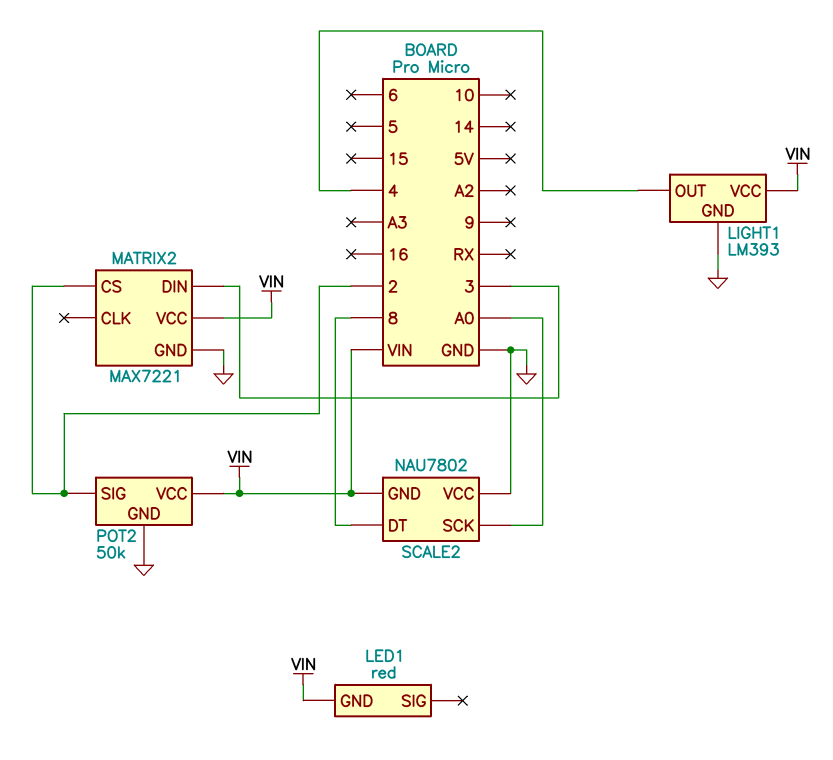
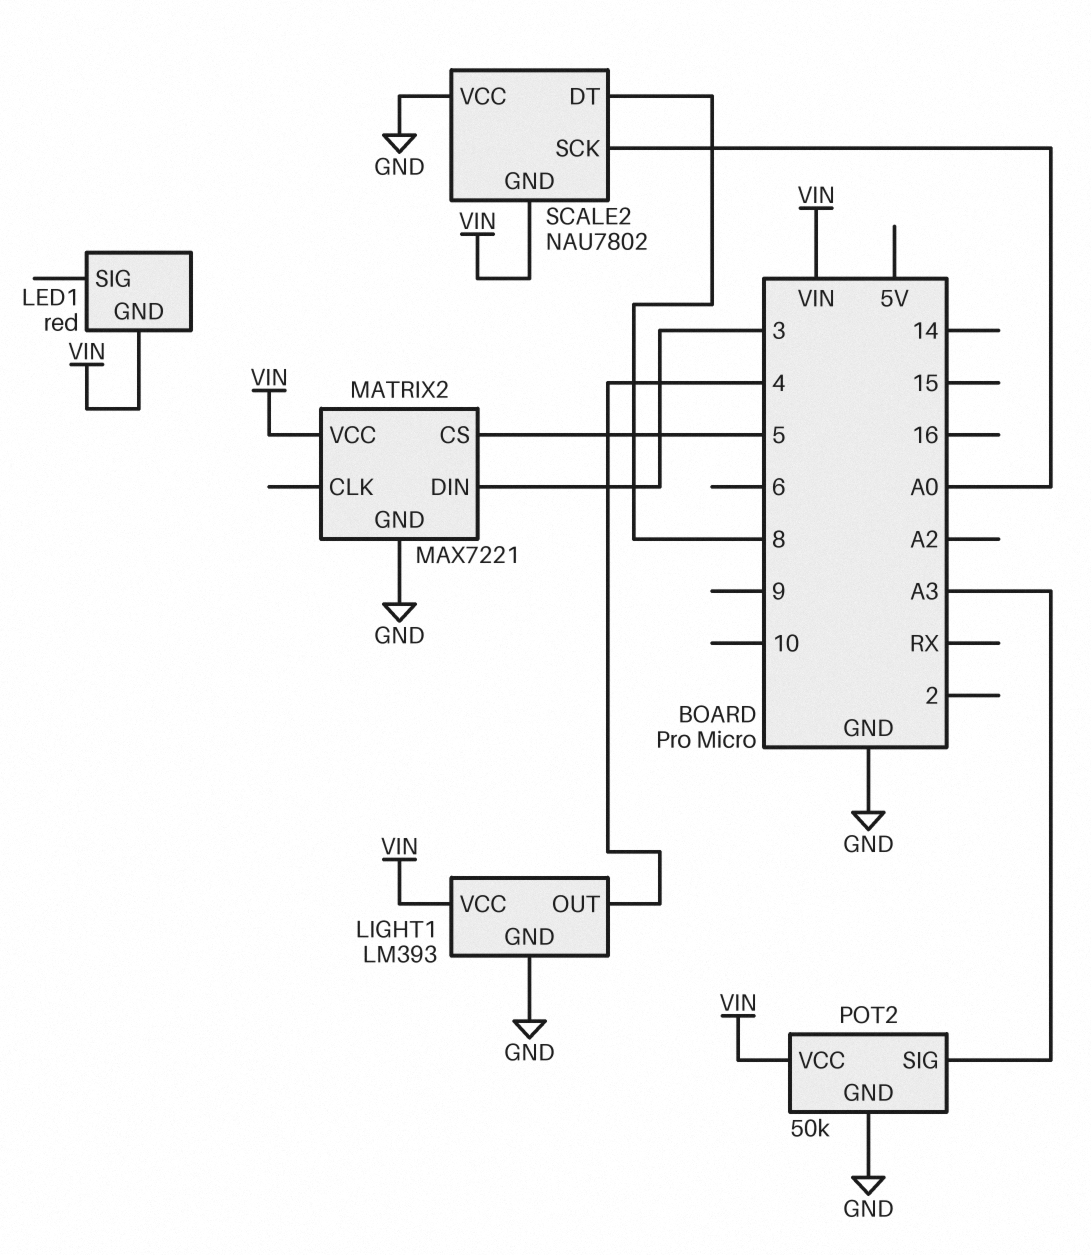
MATRIX2 pin CS: 2 -> 5
POT2 pin SIG: 2 -> A3

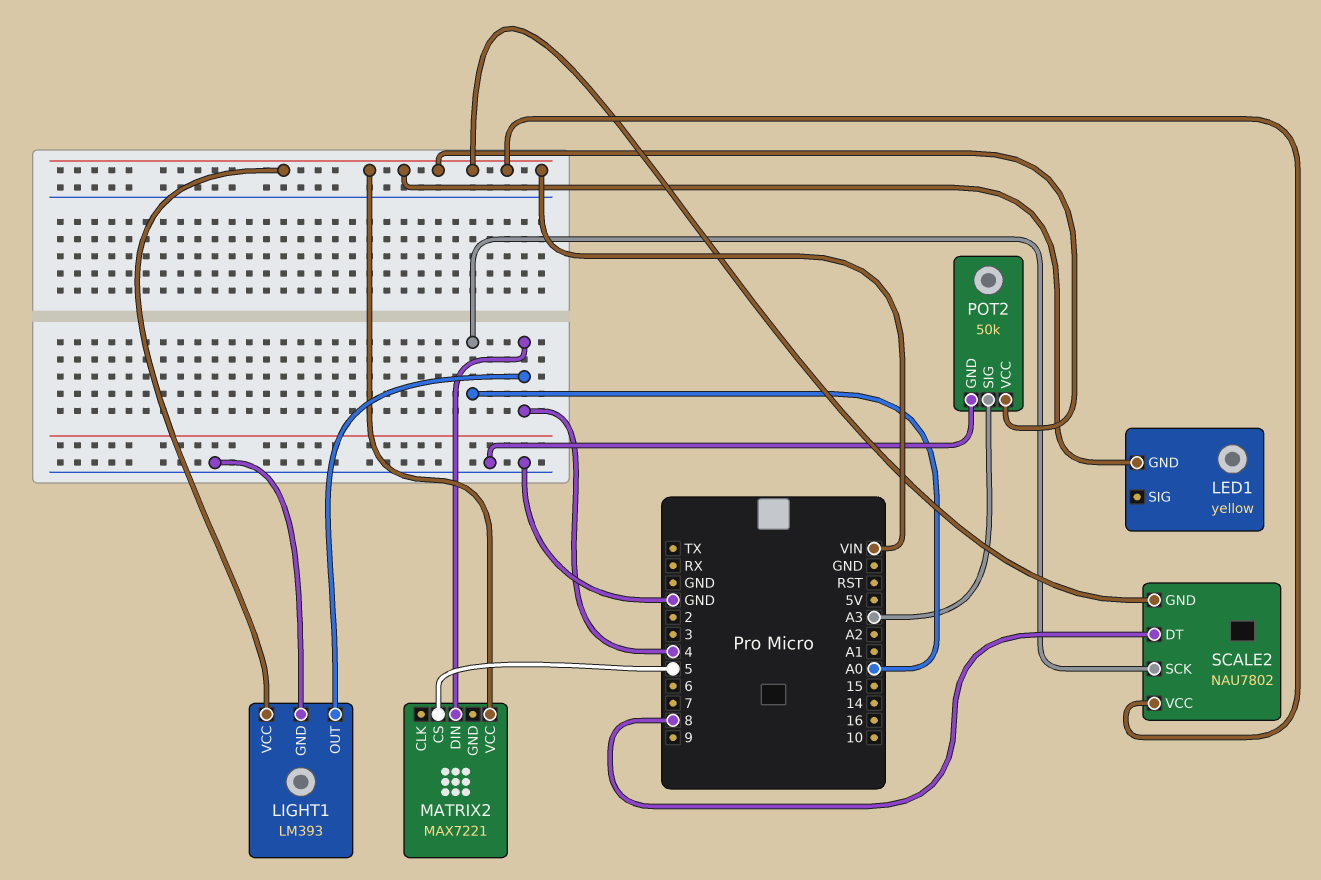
LED1: red -> yellow
MATRIX2 pin DIN: 3 -> 4
MATRIX2 pin GND: GND -> none
SCALE2 pin VCC: GND -> VIN

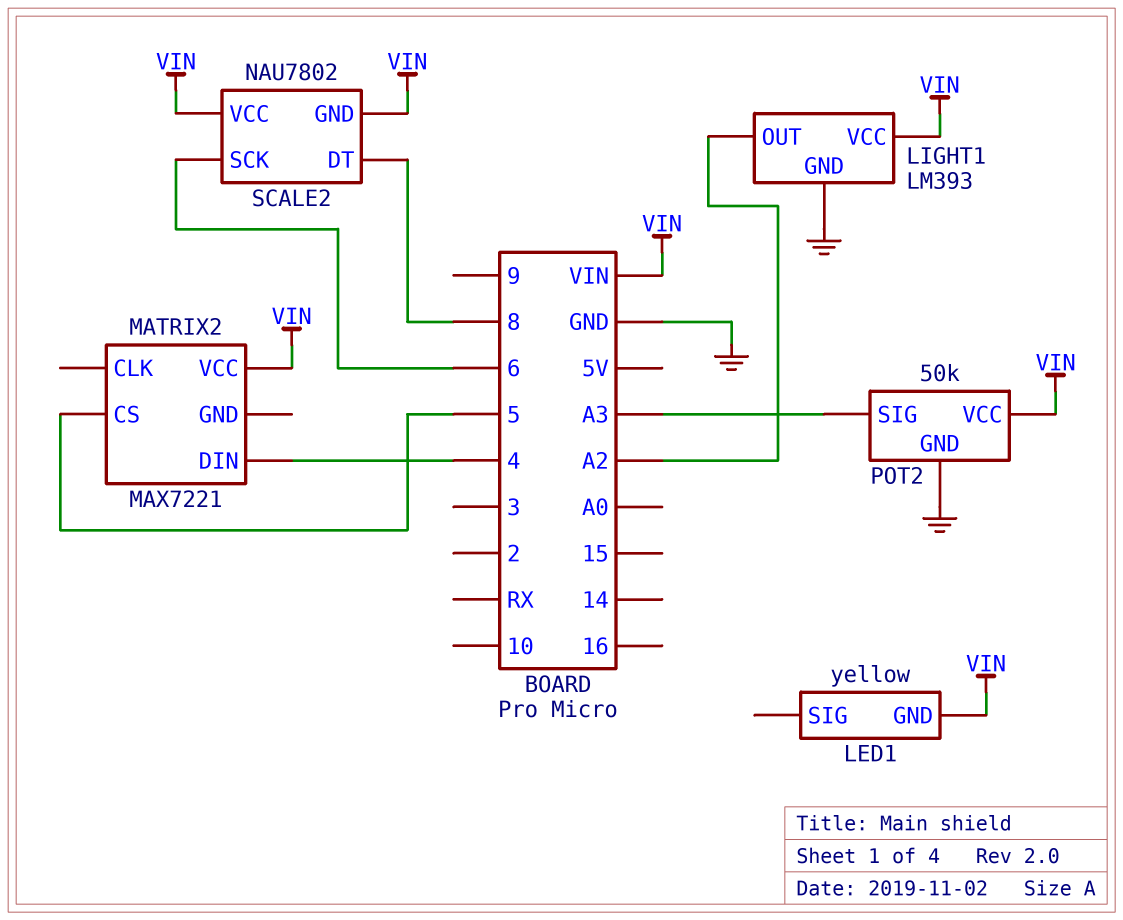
LIGHT1 pin OUT: 4 -> A2
SCALE2 pin SCK: A0 -> 6

